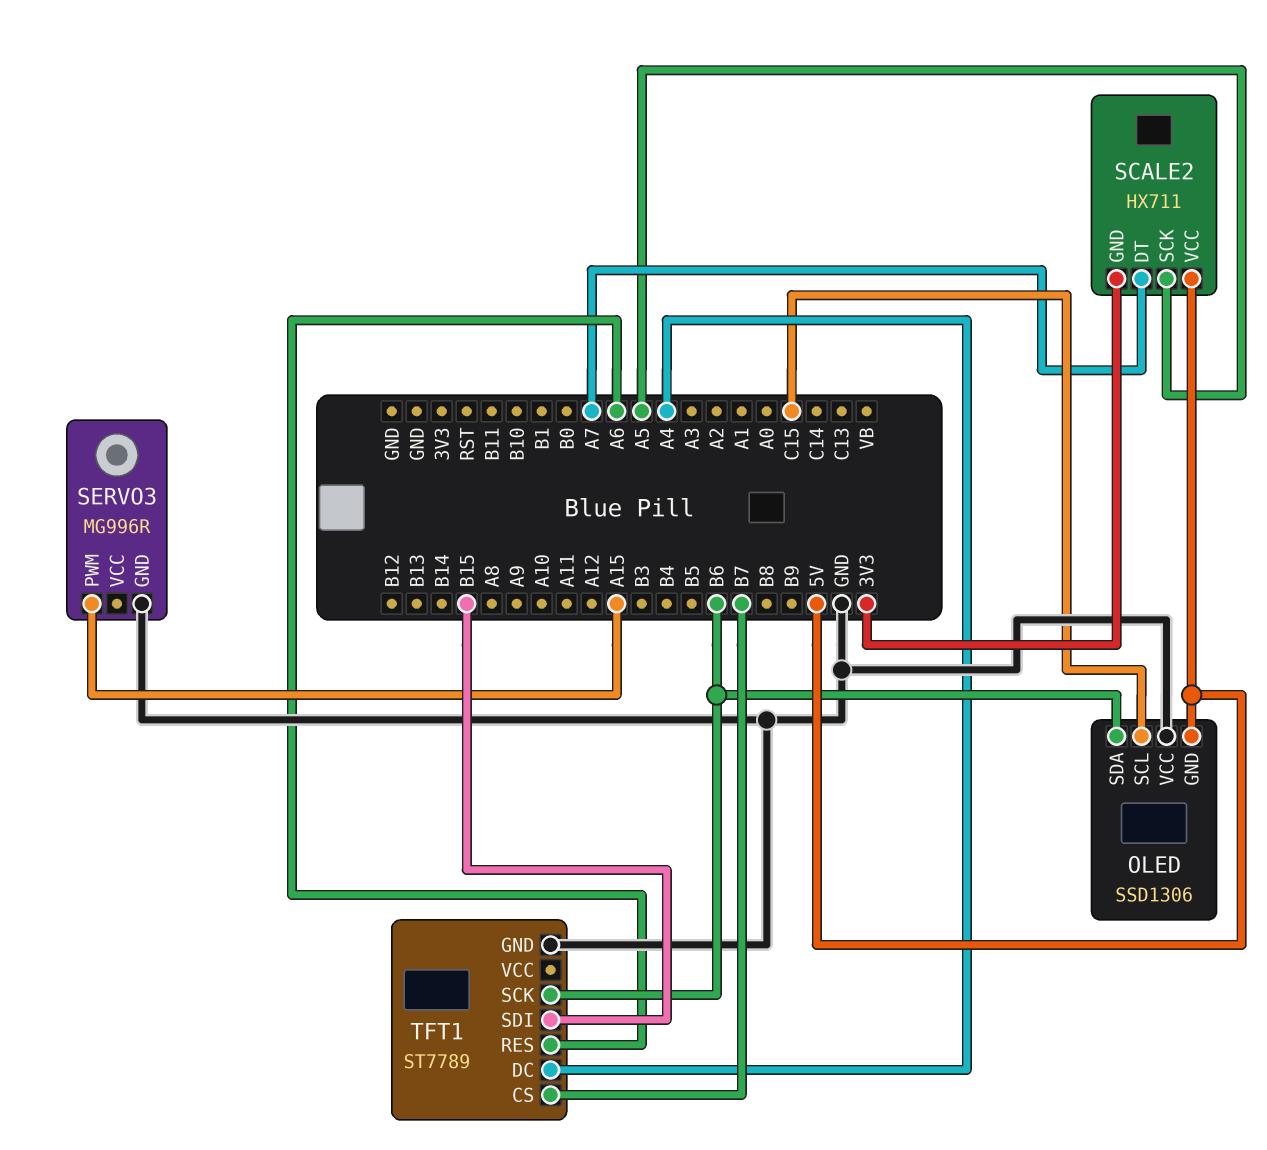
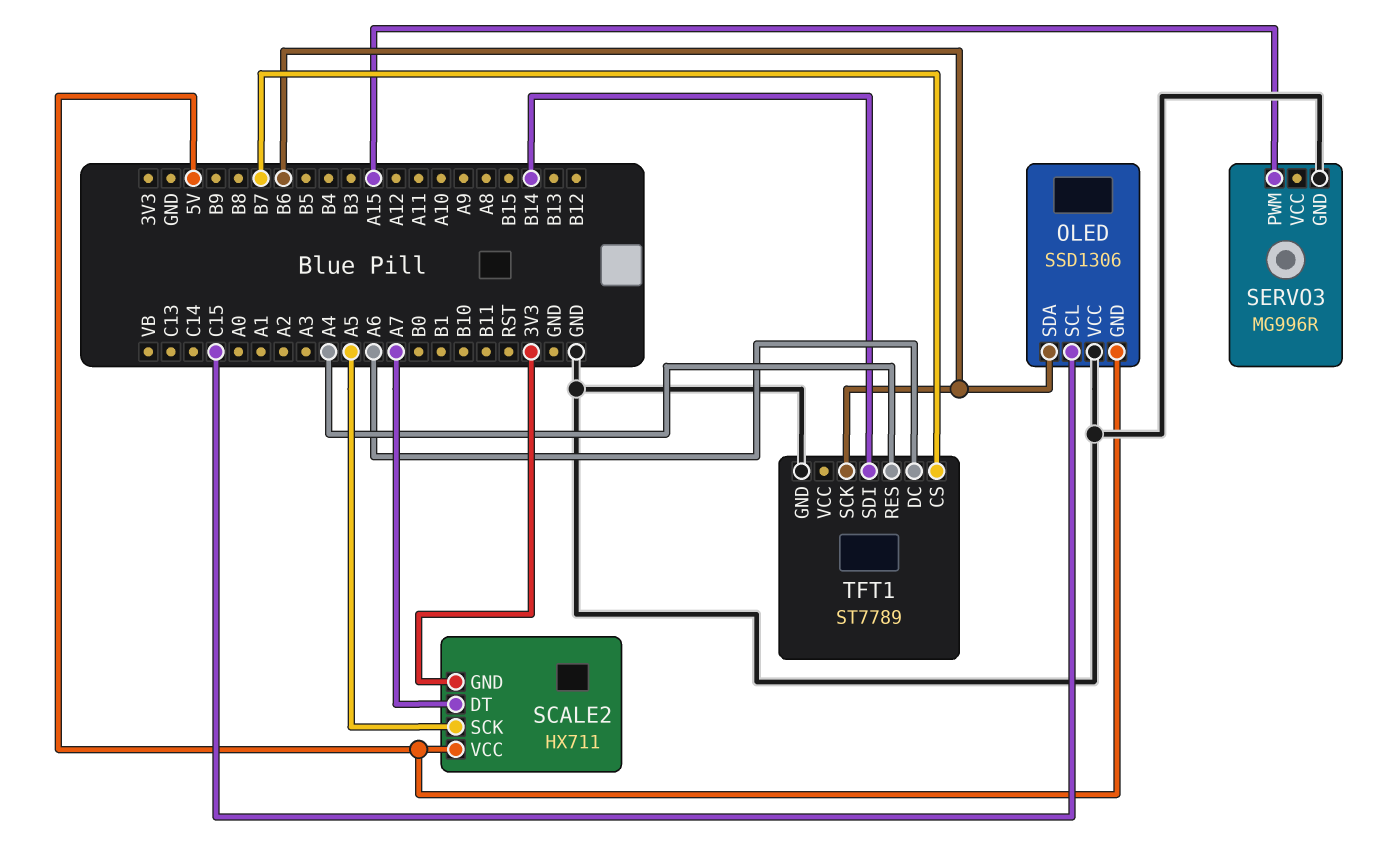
TFT1 pin DC: A4 -> A6
TFT1 pin RES: A6 -> A4
TFT1 pin SDI: B15 -> B14

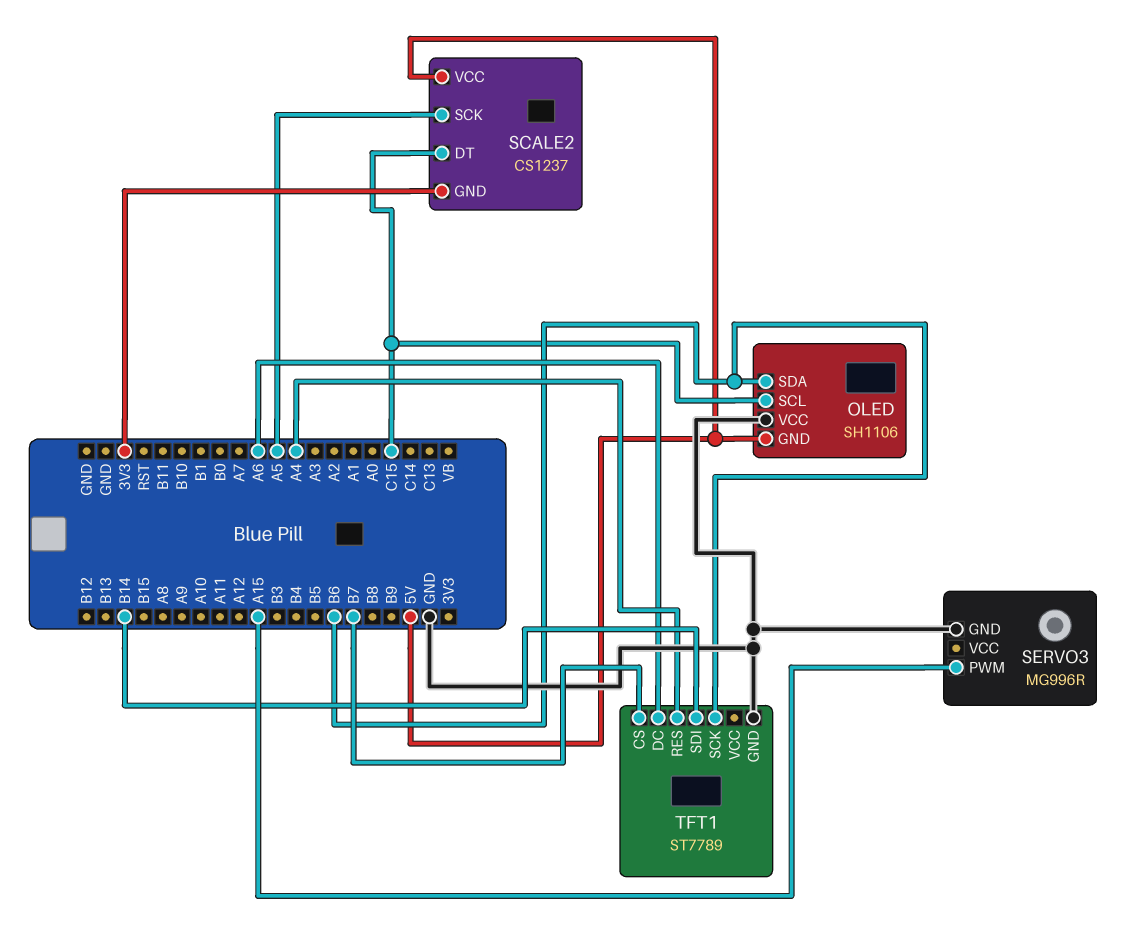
OLED: SSD1306 -> SH1106
SCALE2: HX711 -> CS1237
SCALE2 pin DT: A7 -> C15

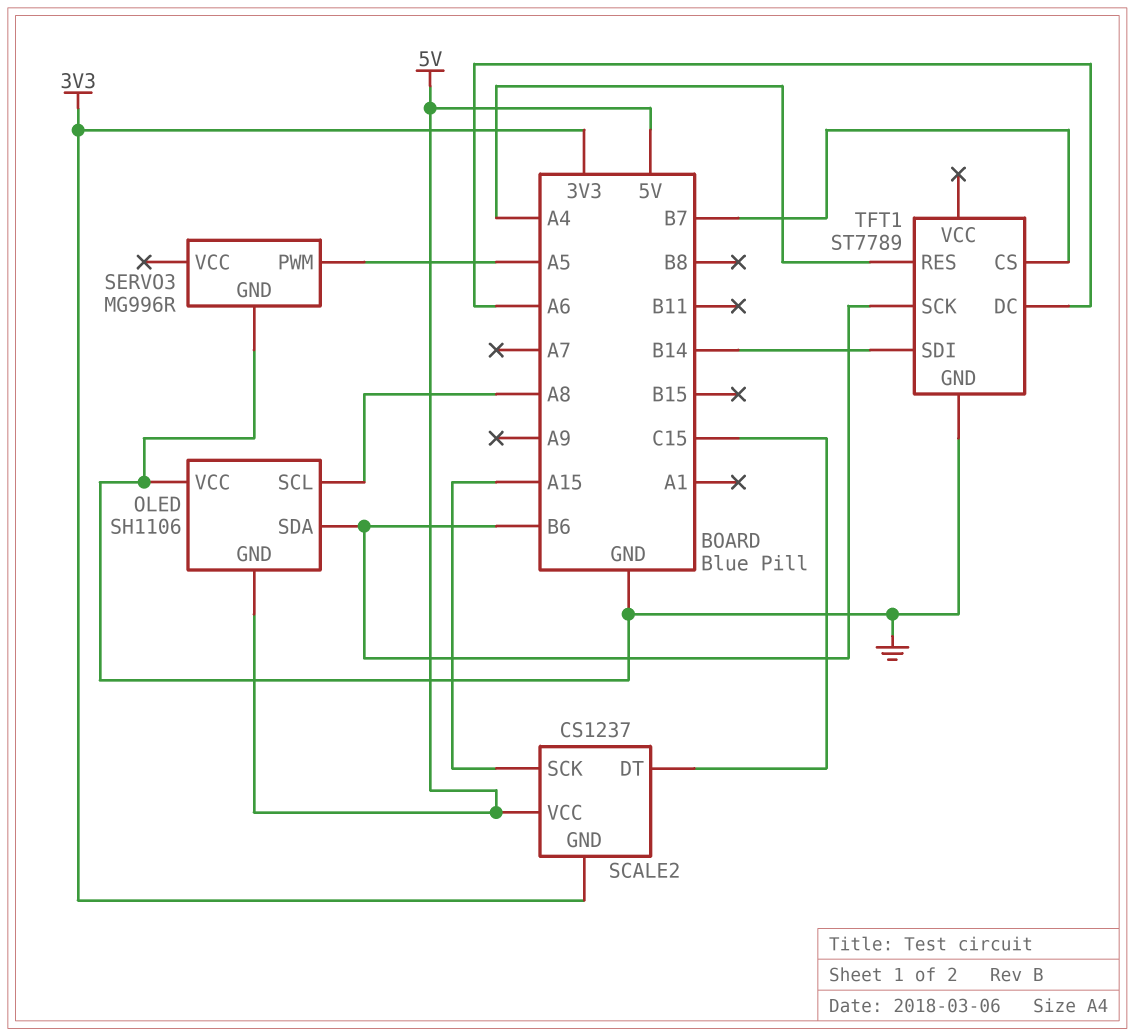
OLED pin SCL: C15 -> A8
SCALE2 pin SCK: A5 -> A15
SERVO3 pin PWM: A15 -> A5

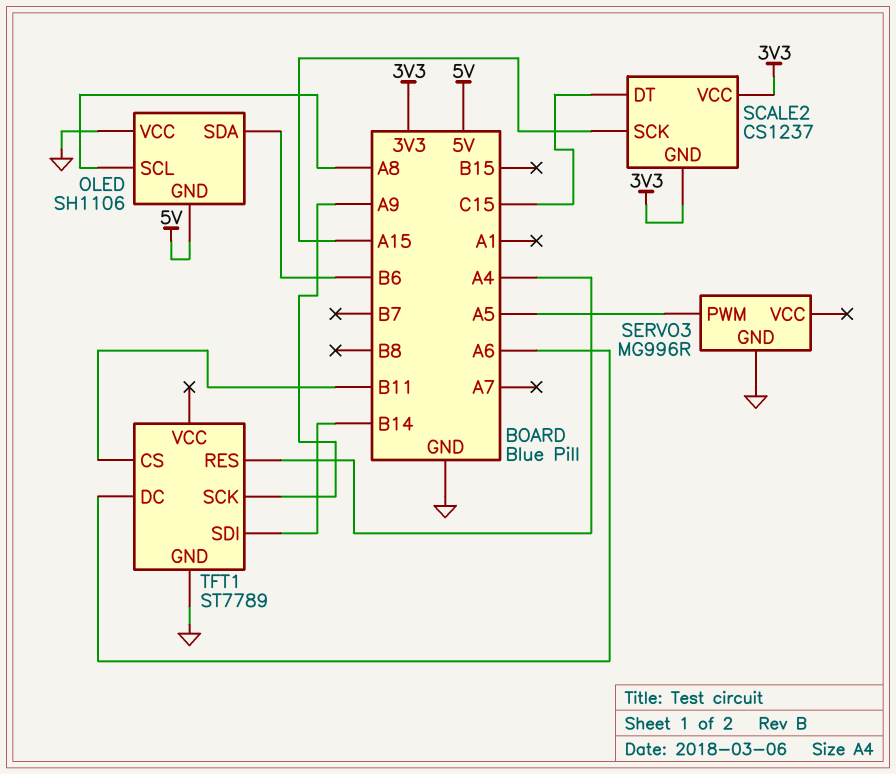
SCALE2 pin VCC: 5V -> 3V3
TFT1 pin CS: B7 -> B11
TFT1 pin SCK: B6 -> A9

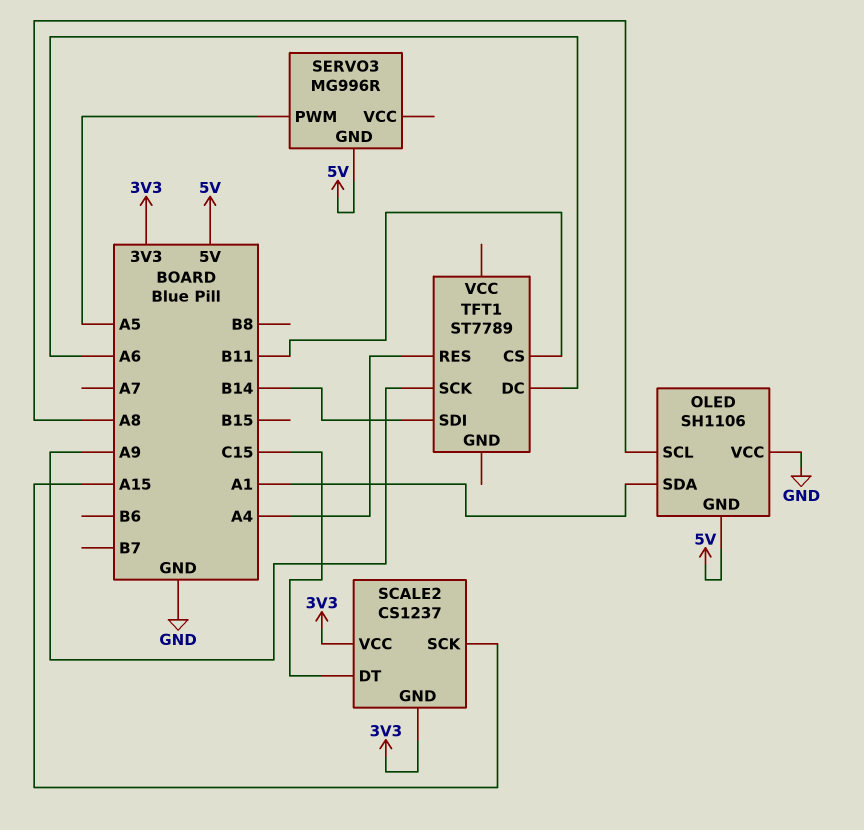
OLED pin SDA: B6 -> A1
SERVO3 pin GND: GND -> 5V
TFT1 pin GND: GND -> none

